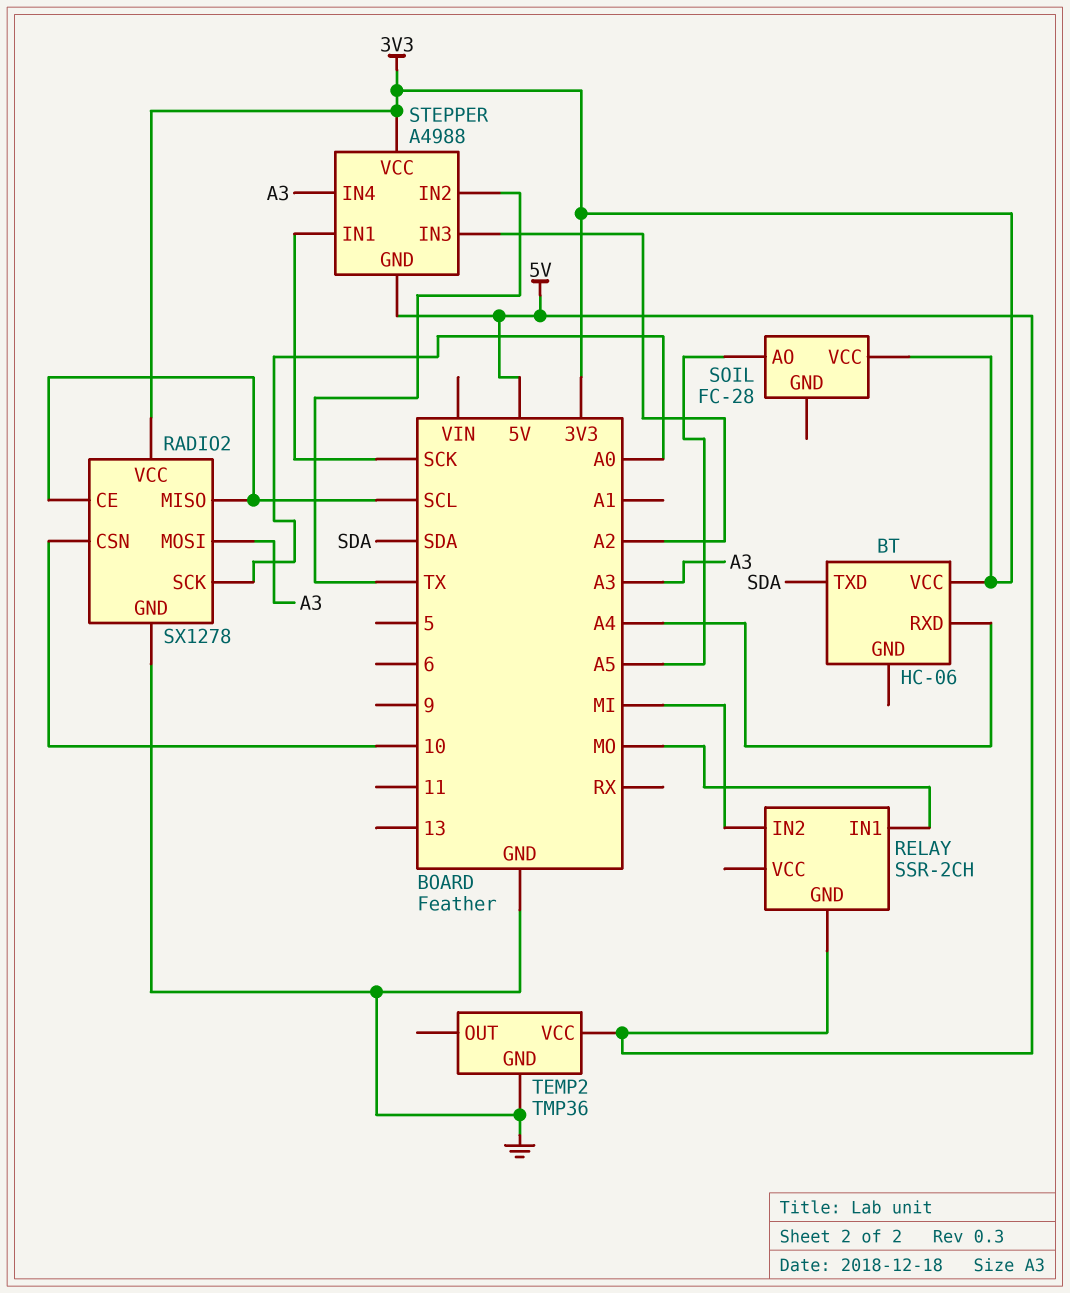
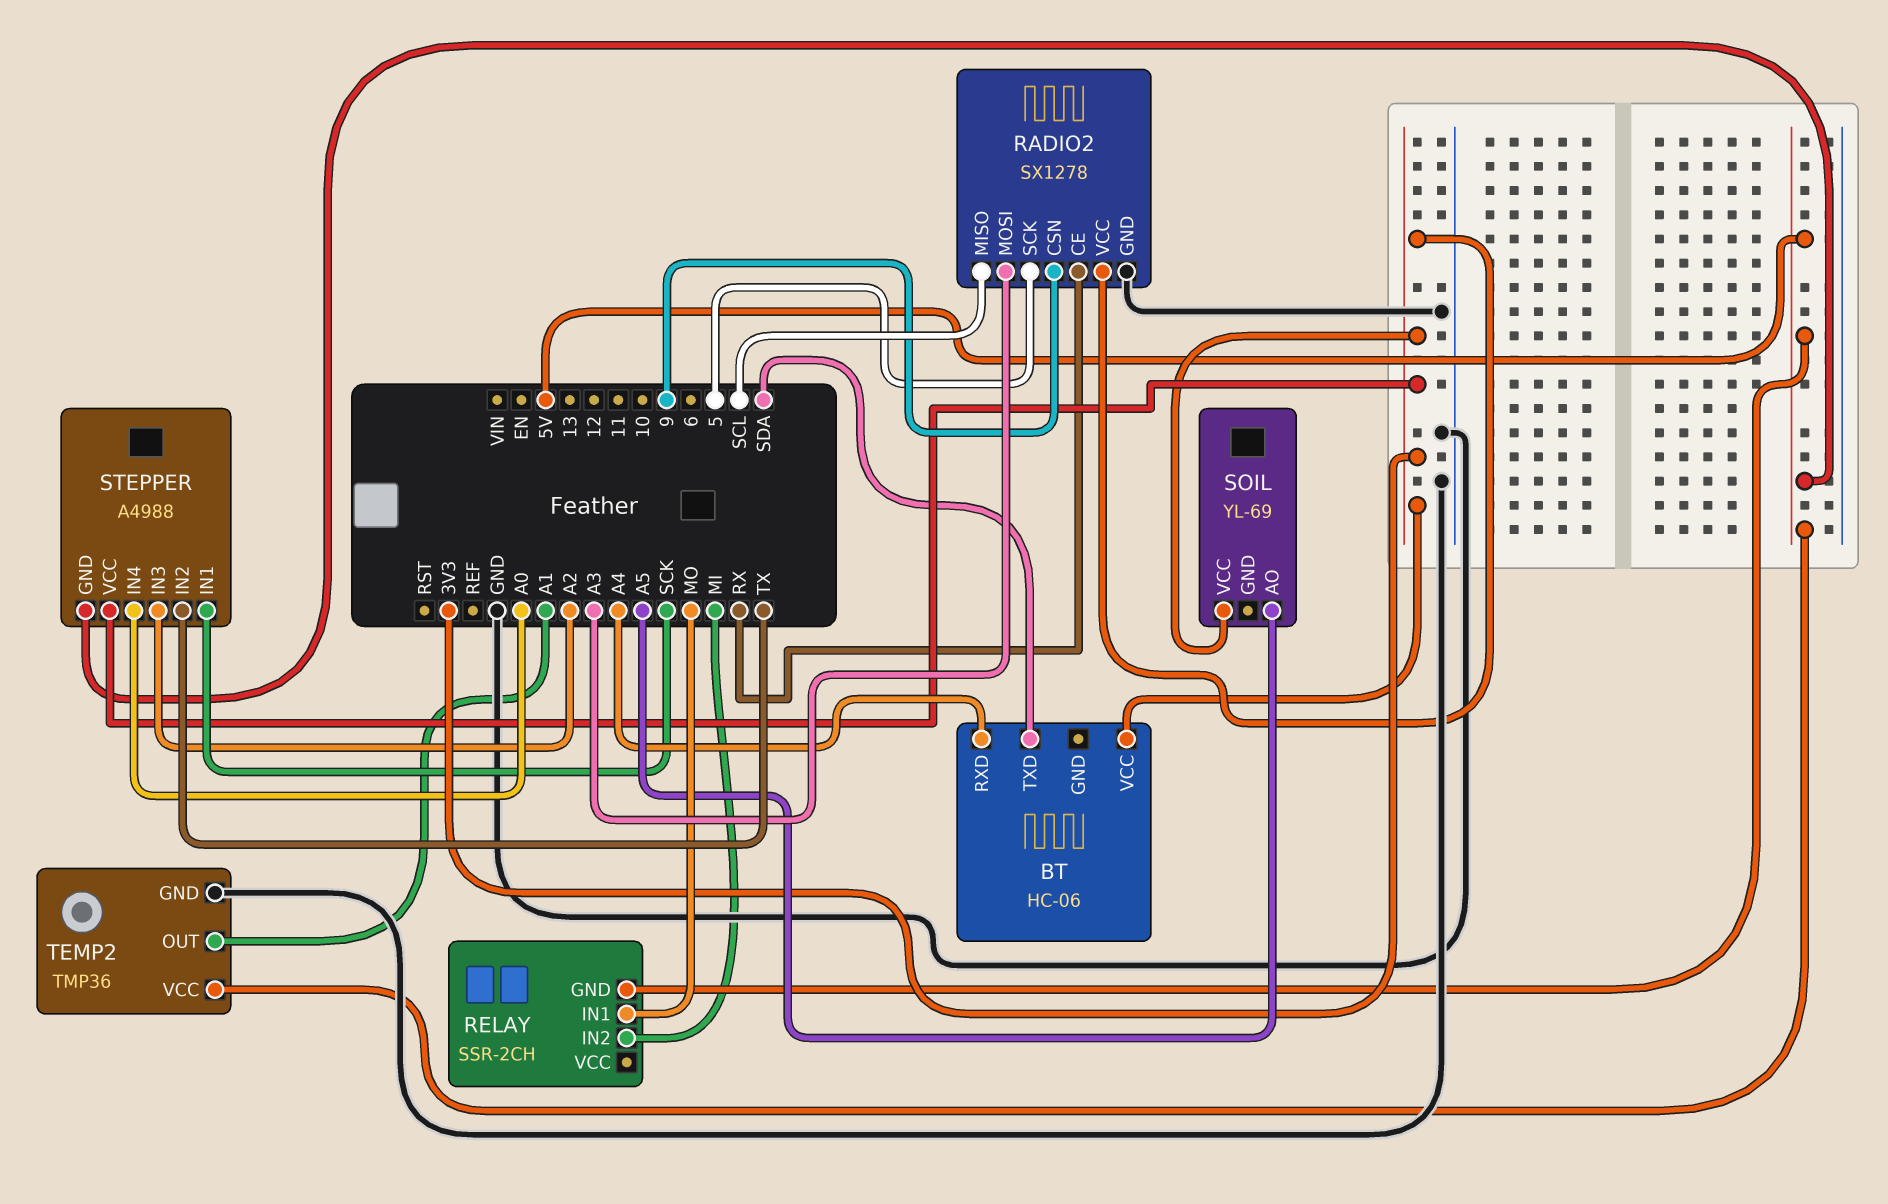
RADIO2 pin CE: SCL -> RX
RADIO2 pin CSN: 10 -> 9
RADIO2 pin SCK: A0 -> 5
SOIL: FC-28 -> YL-69
STEPPER pin IN4: A3 -> A0
TEMP2 pin OUT: none -> A1

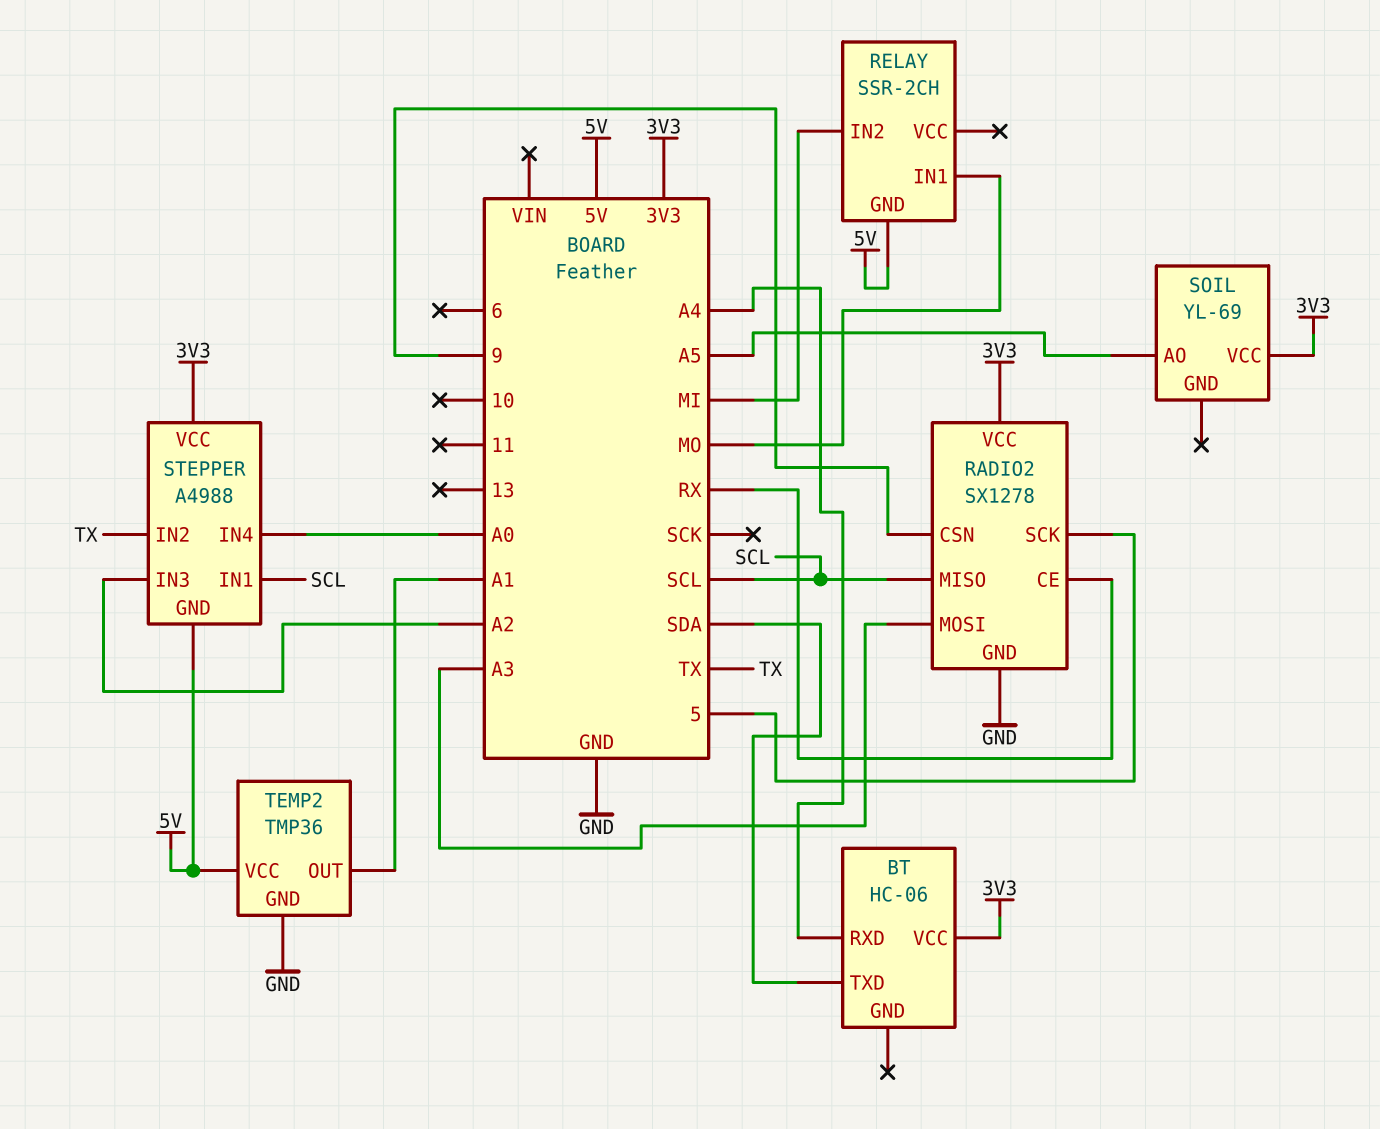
STEPPER pin IN1: SCK -> SCL

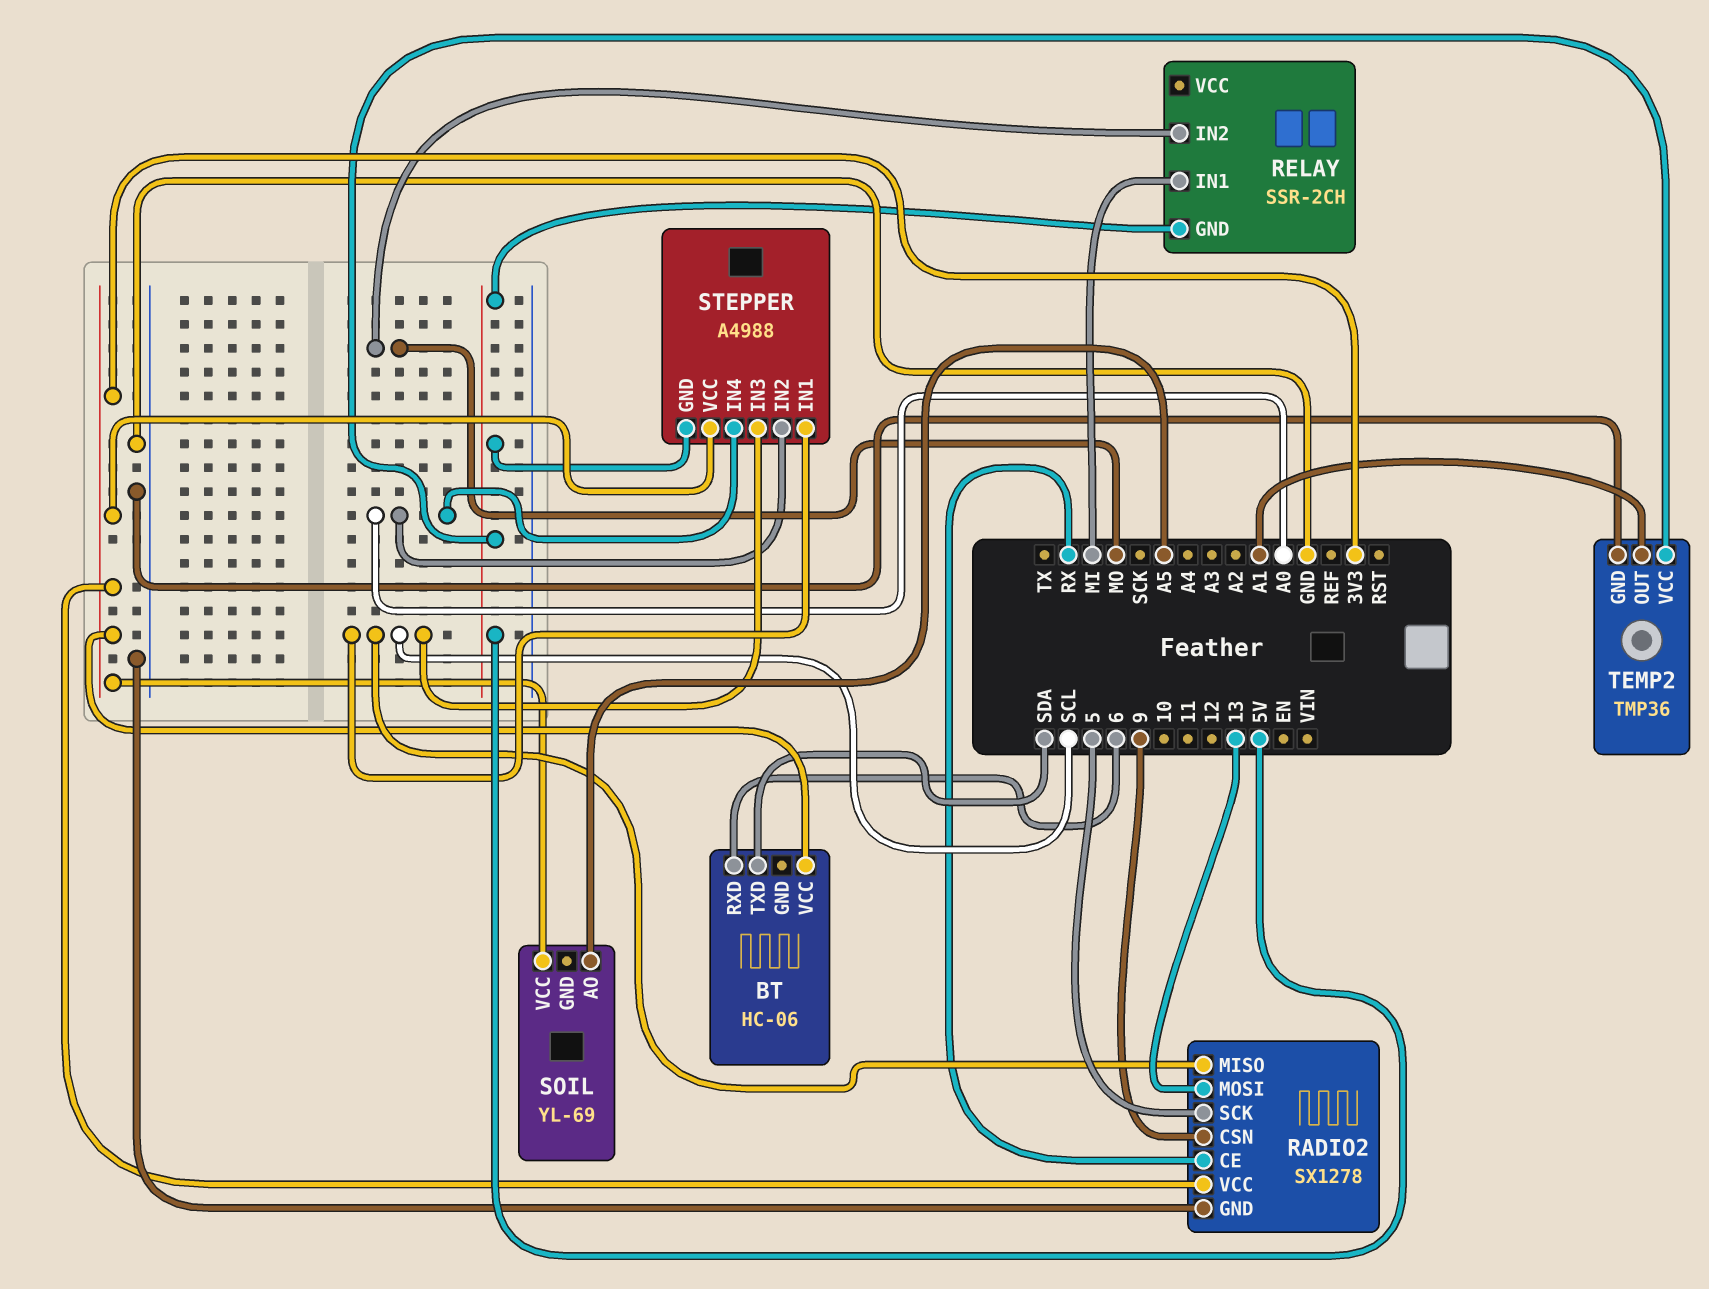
BT pin RXD: A4 -> 6
RADIO2 pin MOSI: A3 -> 13
RELAY pin IN1: MO -> MI
RELAY pin IN2: MI -> MO
STEPPER pin IN2: TX -> A0
STEPPER pin IN3: A2 -> SCL

